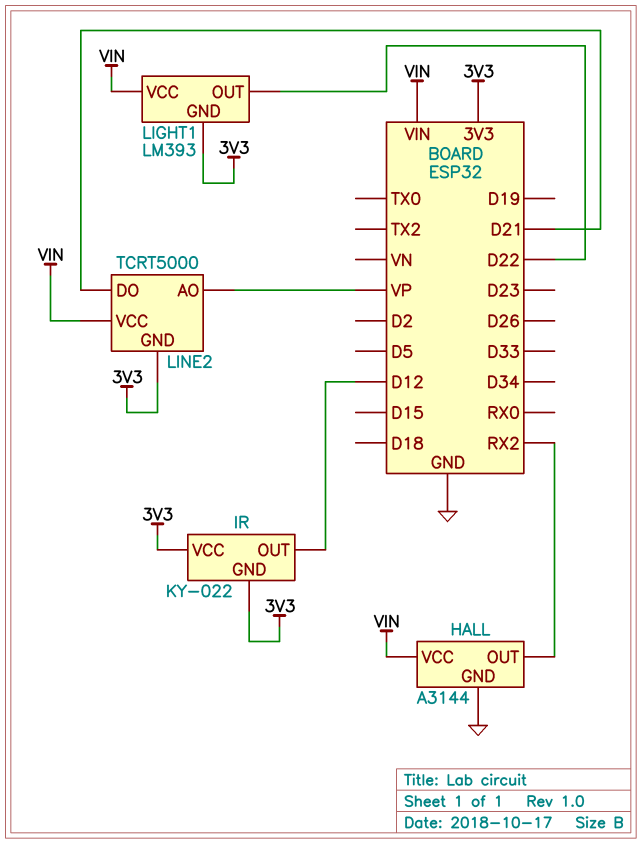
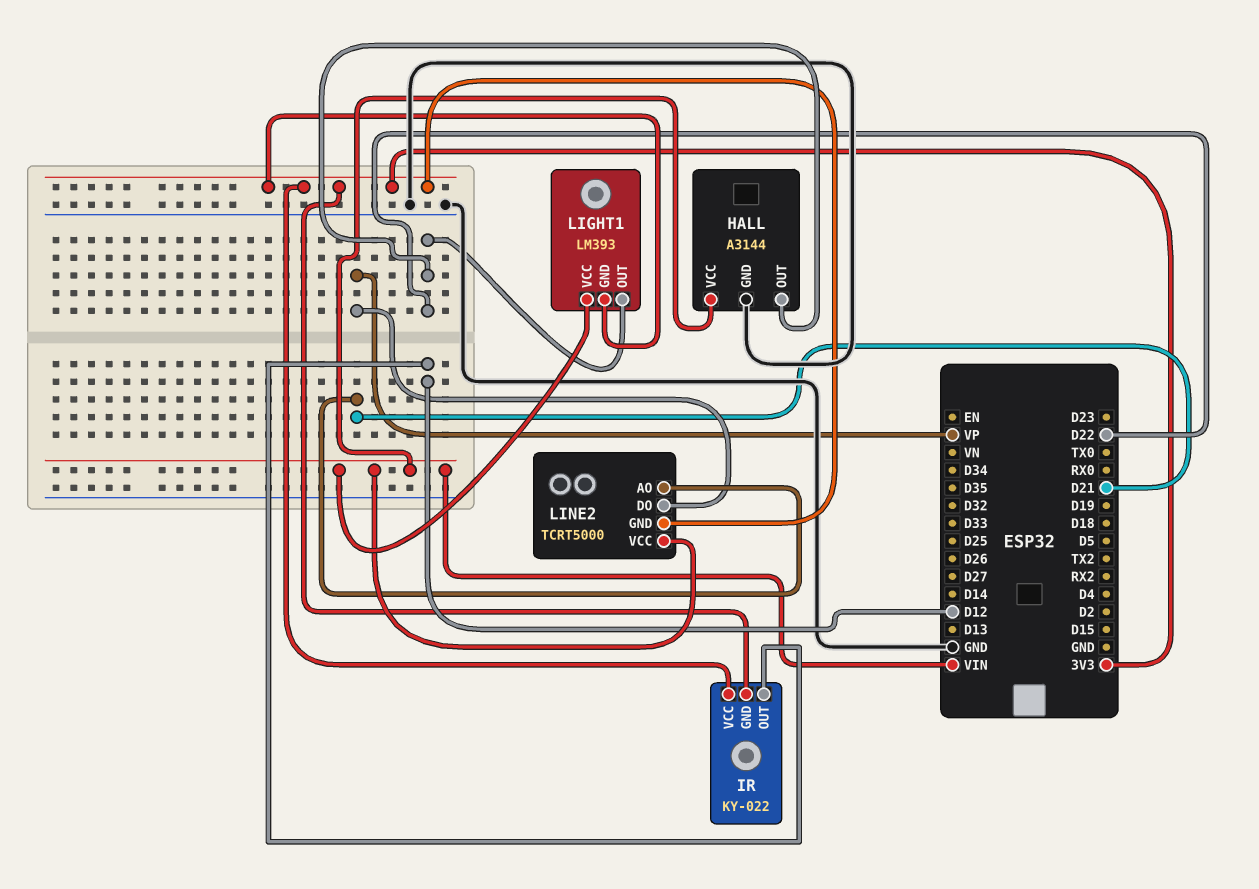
HALL pin OUT: RX2 -> D22
LINE2 pin AO: VP -> D21
LINE2 pin DO: D21 -> VP

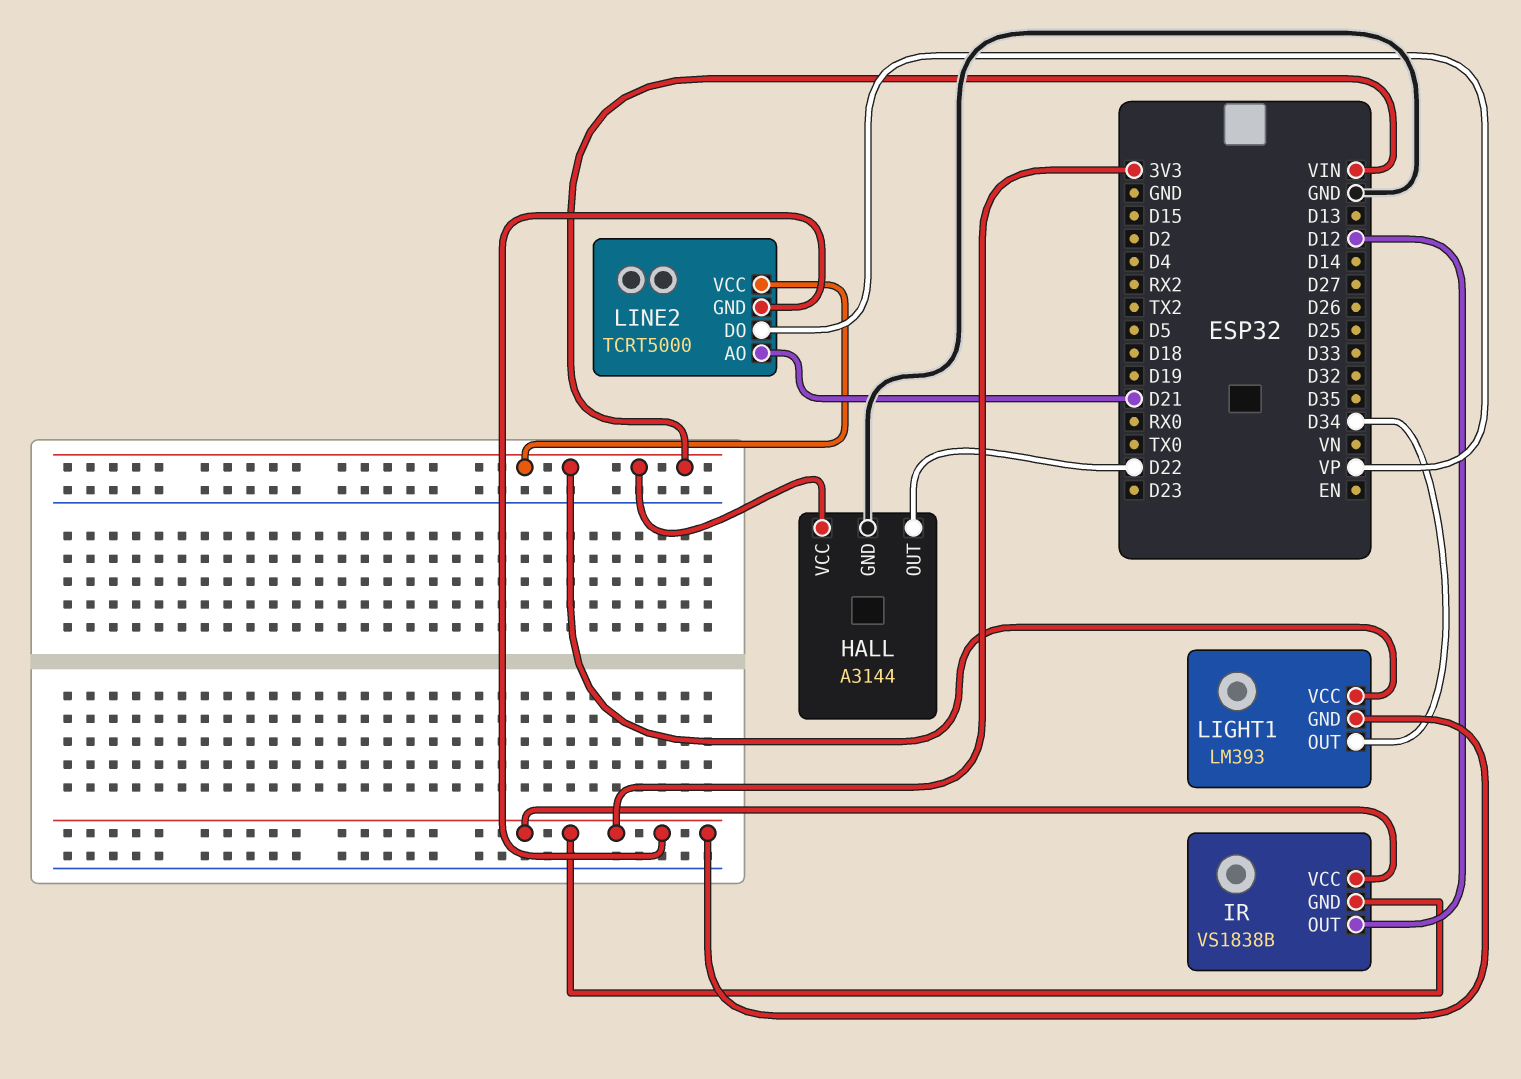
IR: KY-022 -> VS1838B
LIGHT1 pin OUT: D22 -> D34

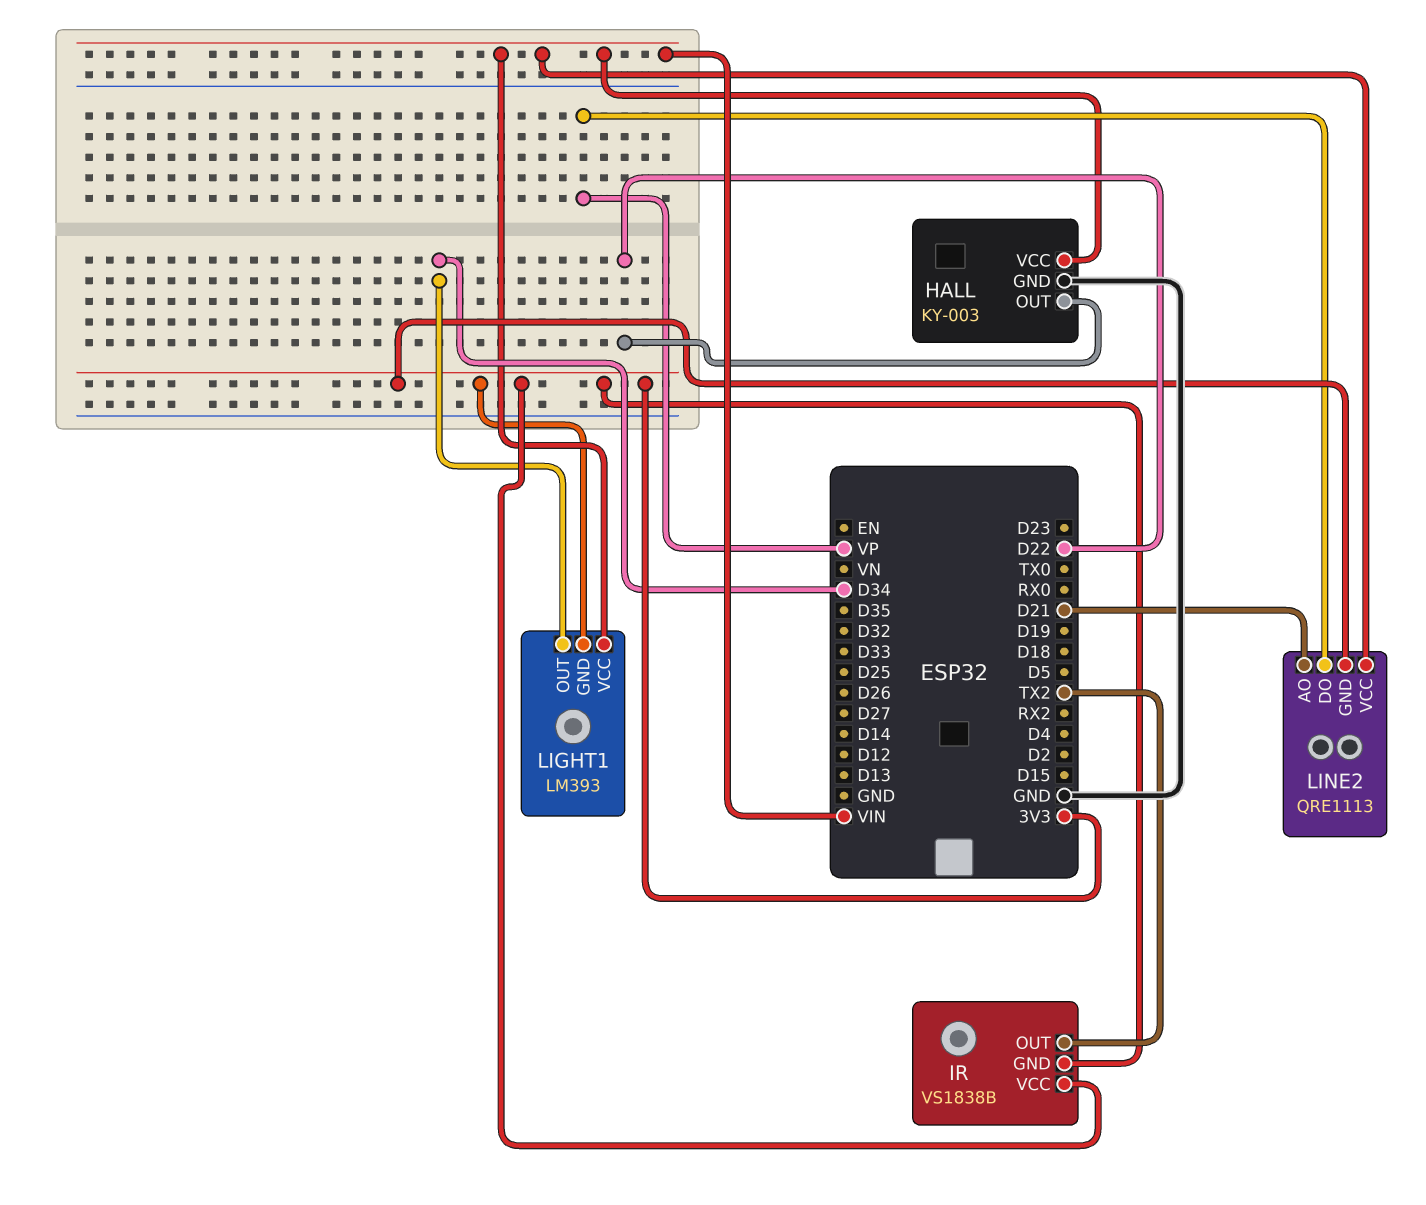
HALL: A3144 -> KY-003
IR pin OUT: D12 -> TX2
LINE2: TCRT5000 -> QRE1113

